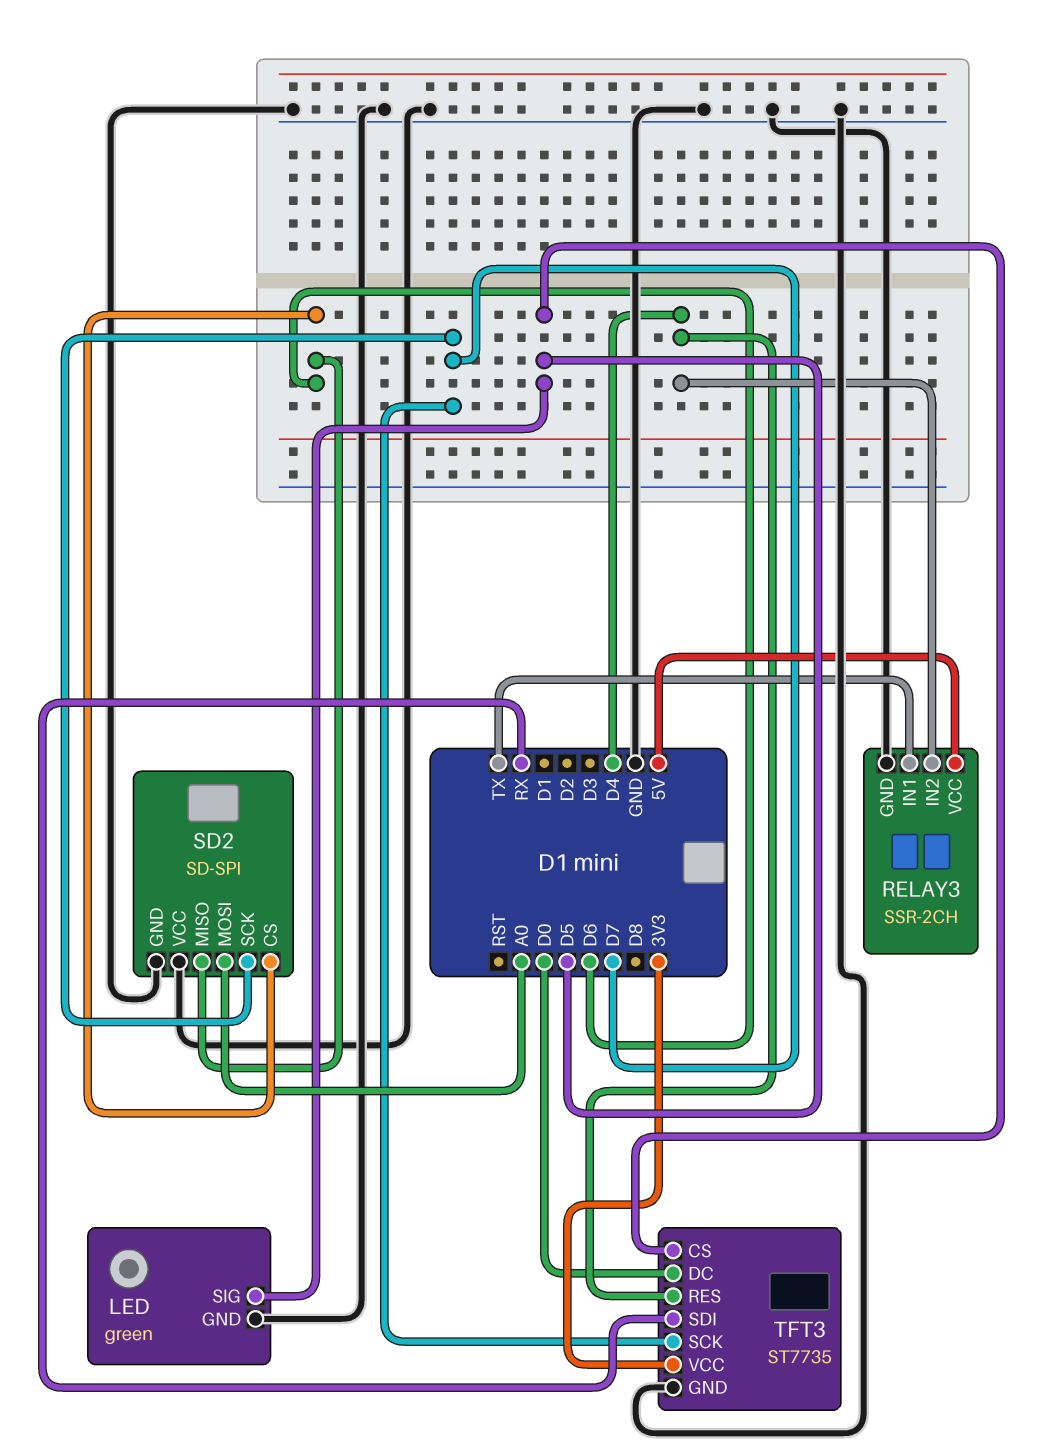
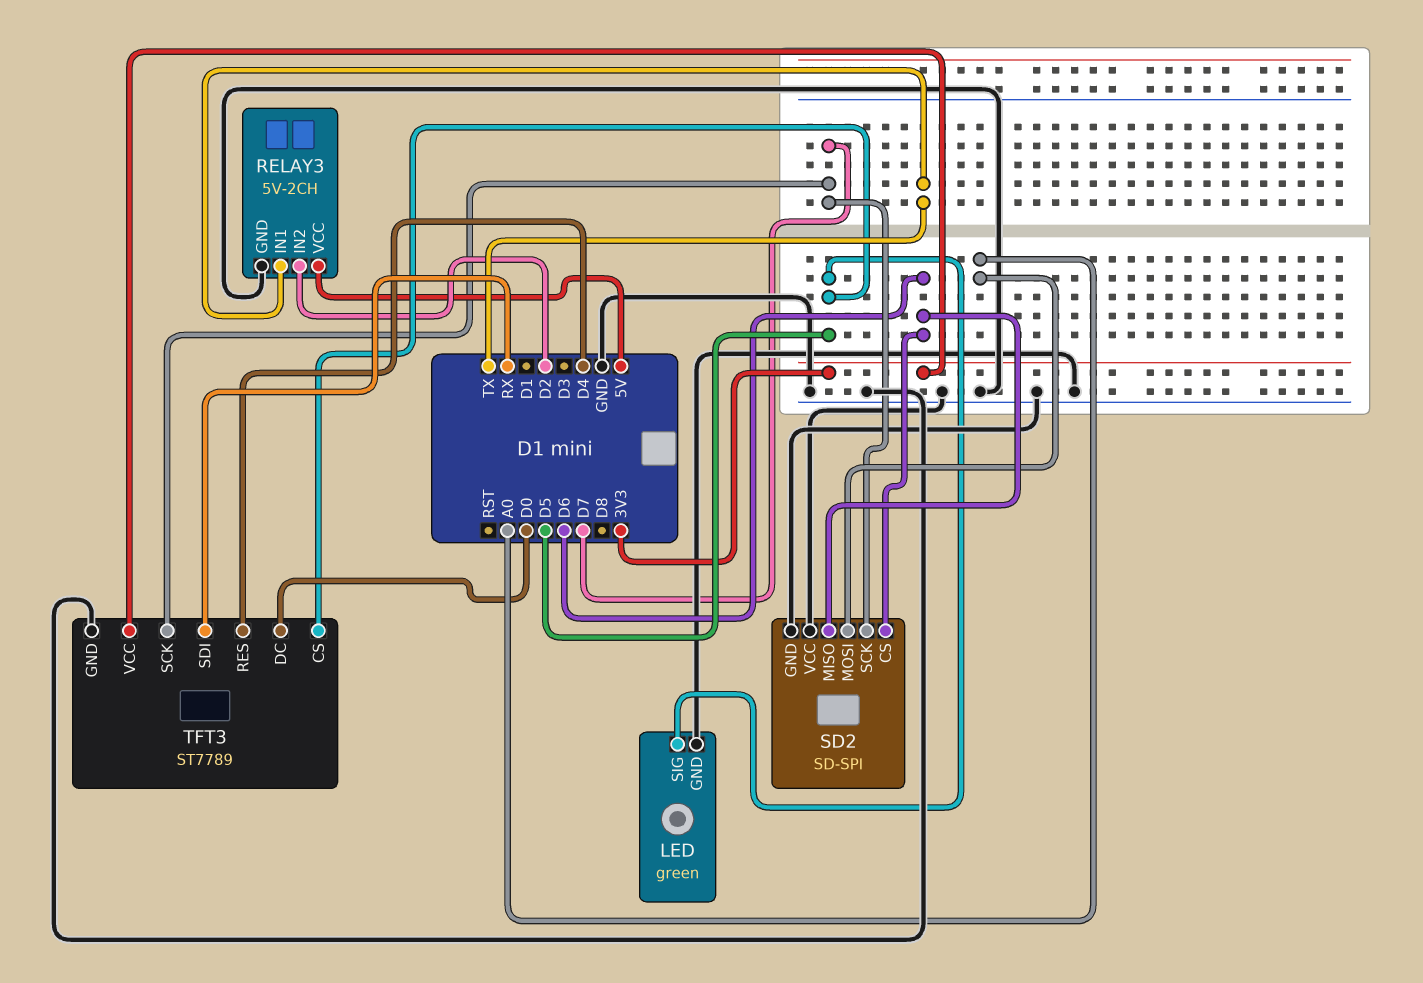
RELAY3: SSR-2CH -> 5V-2CH
RELAY3 pin IN2: D4 -> D2
TFT3: ST7735 -> ST7789

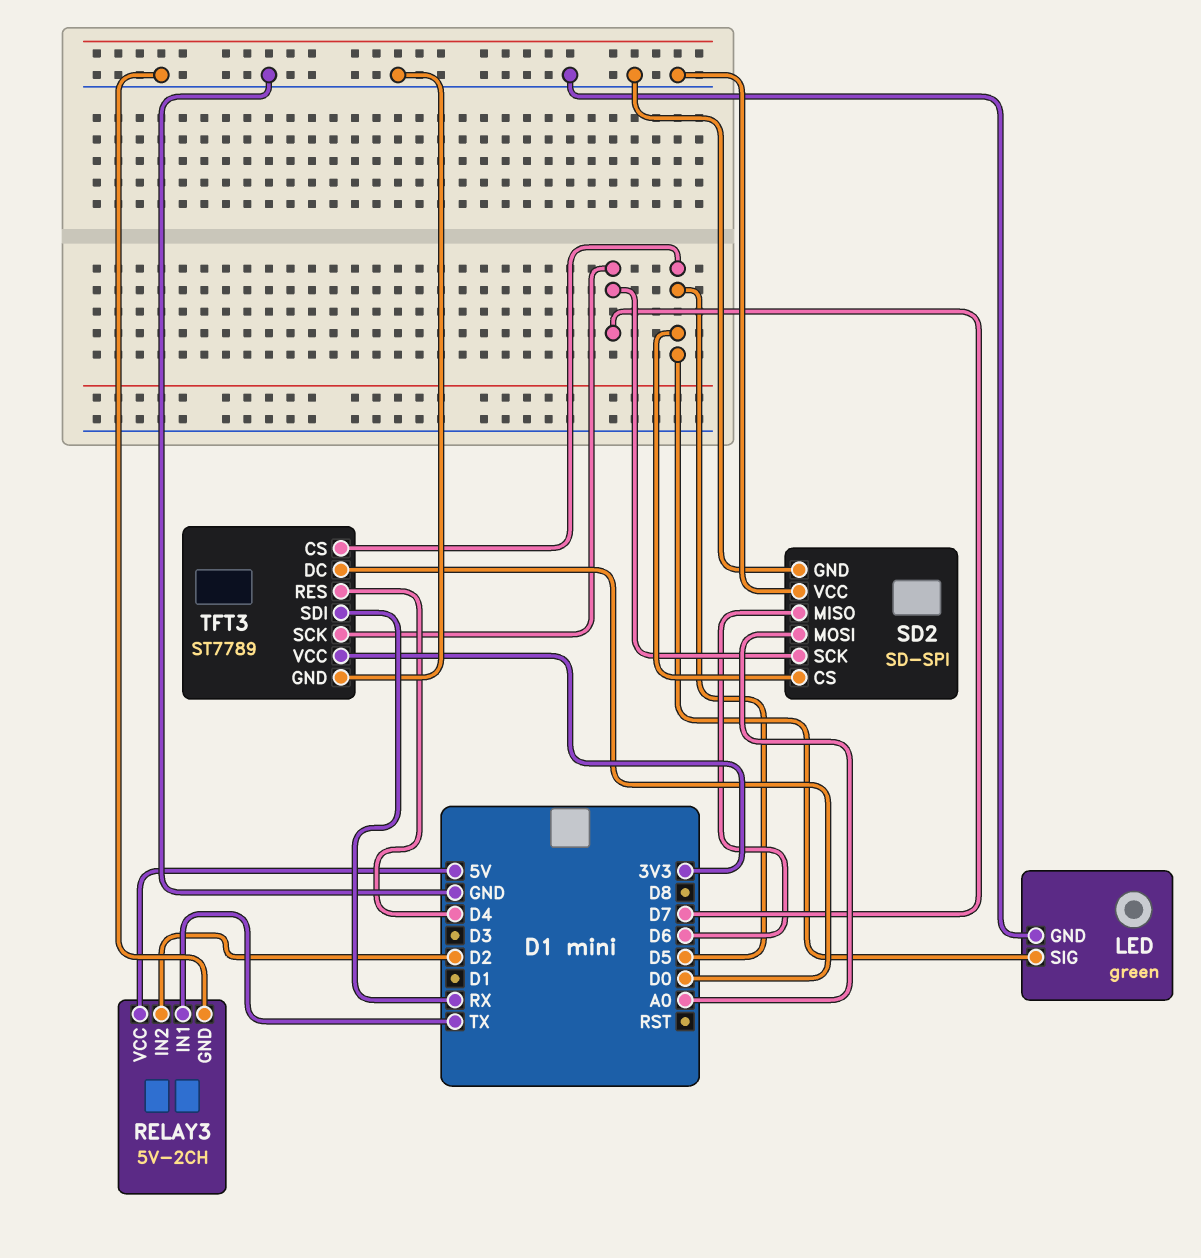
SD2 pin CS: D6 -> D5

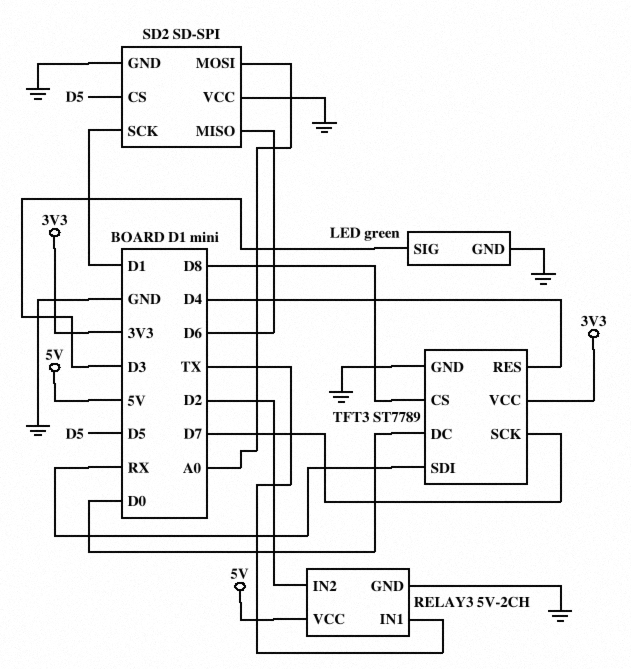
LED pin SIG: D5 -> D3
SD2 pin SCK: D7 -> D1
TFT3 pin CS: D5 -> D8

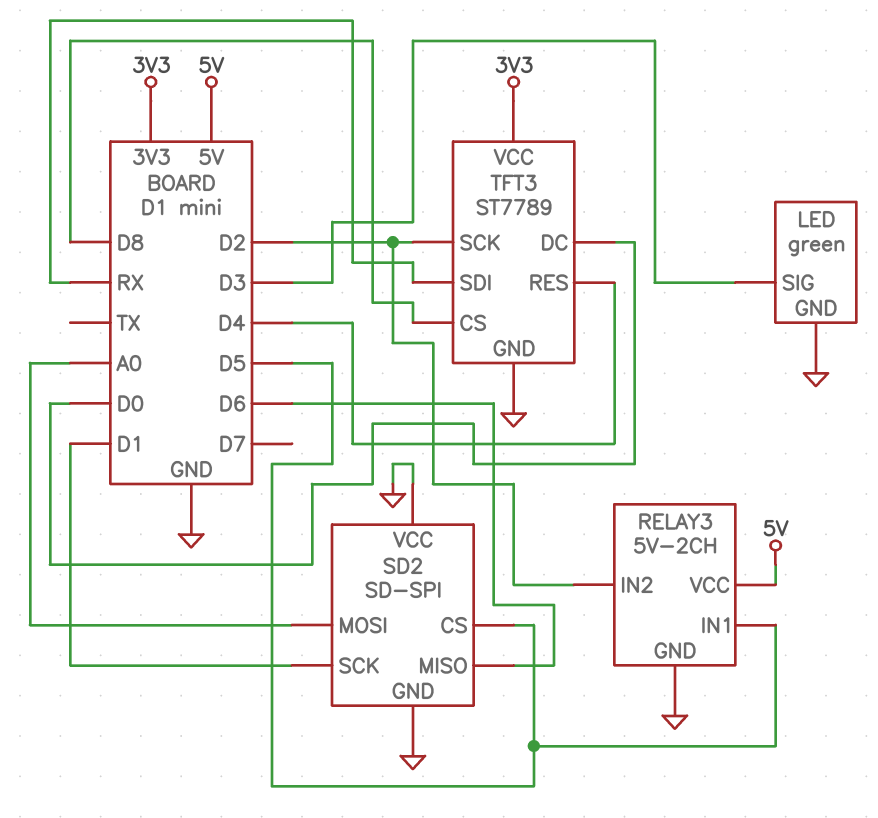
RELAY3 pin IN1: TX -> D5
TFT3 pin SCK: D7 -> D2

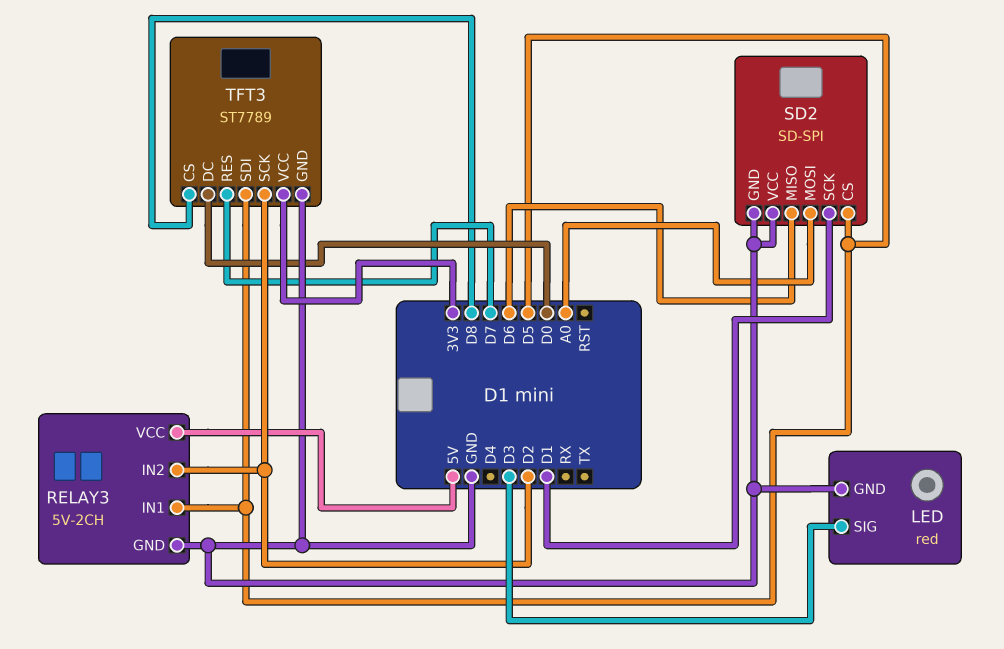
LED: green -> red
TFT3 pin RES: D4 -> D7
TFT3 pin SDI: RX -> D5

